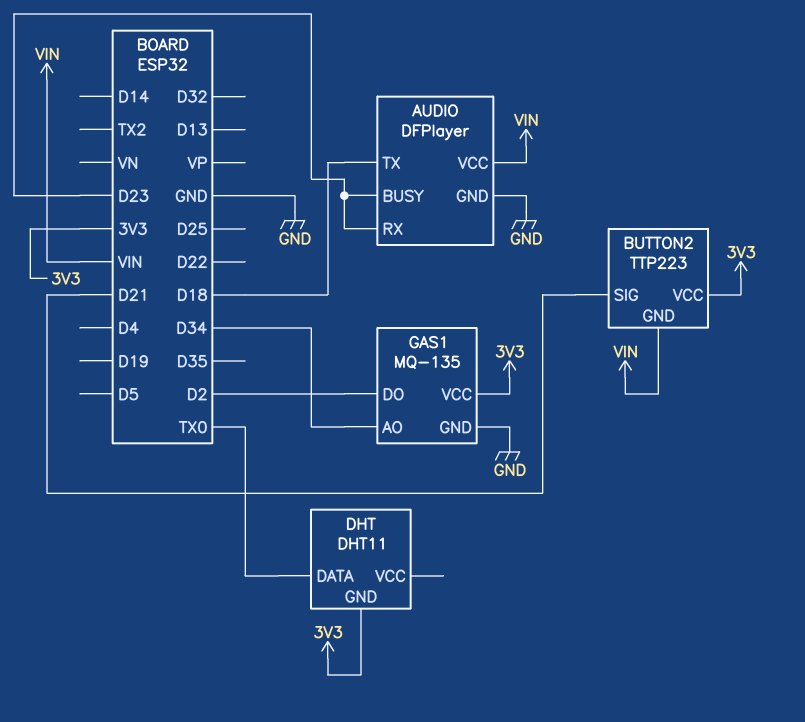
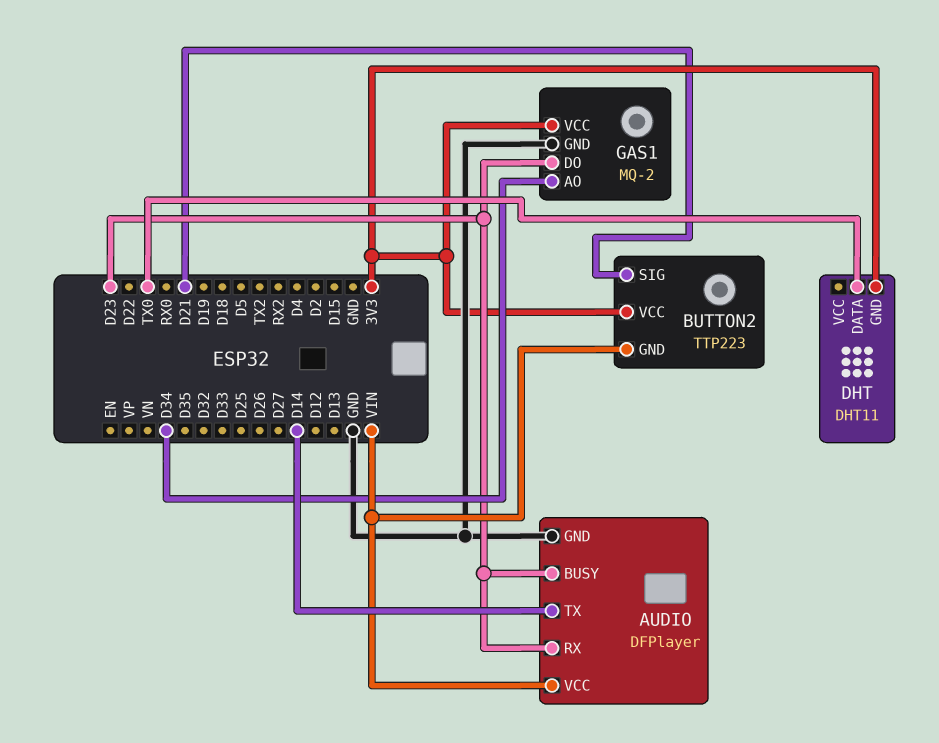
AUDIO pin TX: D18 -> D14
GAS1: MQ-135 -> MQ-2
GAS1 pin DO: D2 -> D23

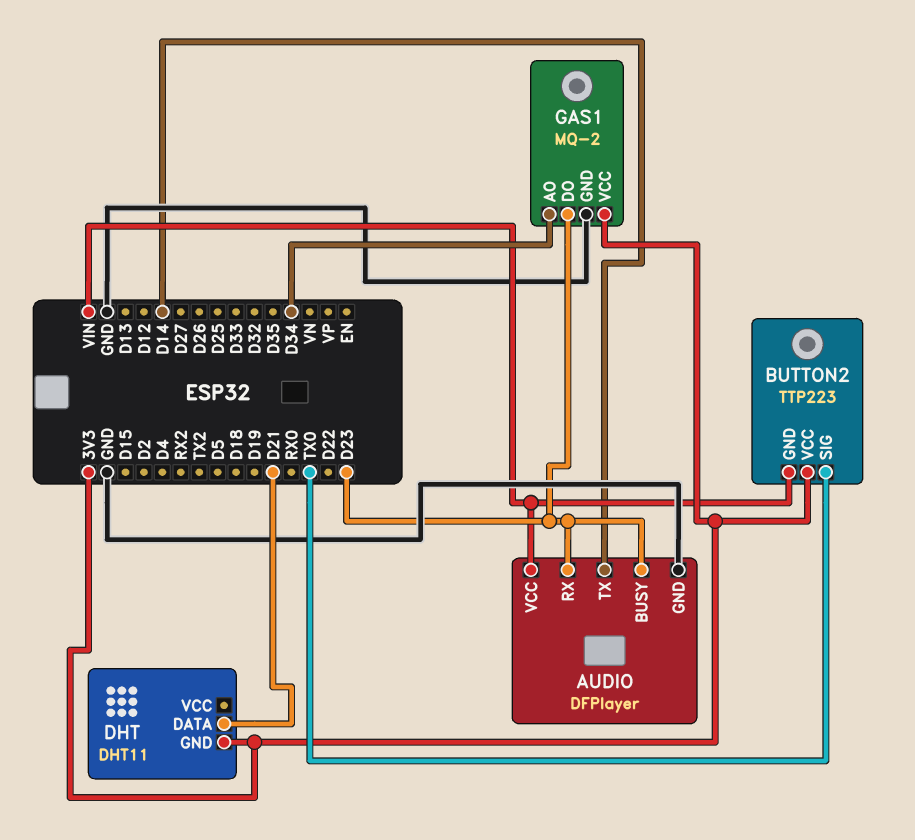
BUTTON2 pin SIG: D21 -> TX0
DHT pin DATA: TX0 -> D21

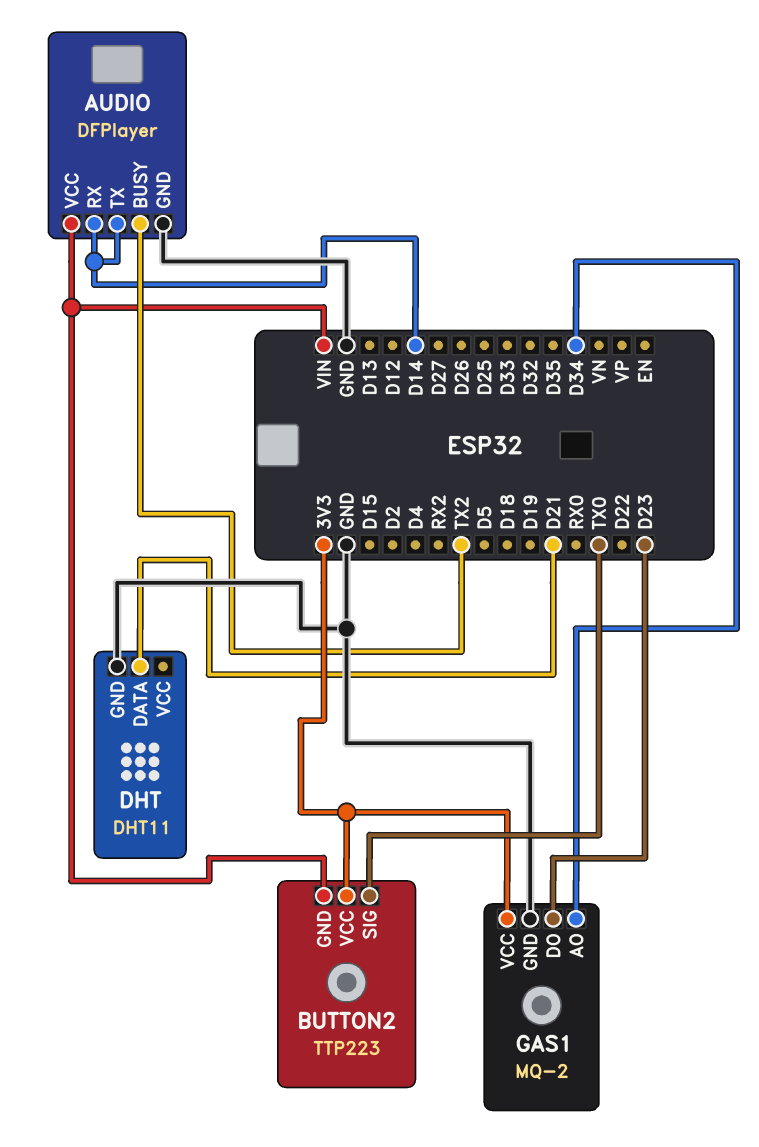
AUDIO pin BUSY: D23 -> TX2
AUDIO pin RX: D23 -> D14
DHT pin GND: 3V3 -> GND

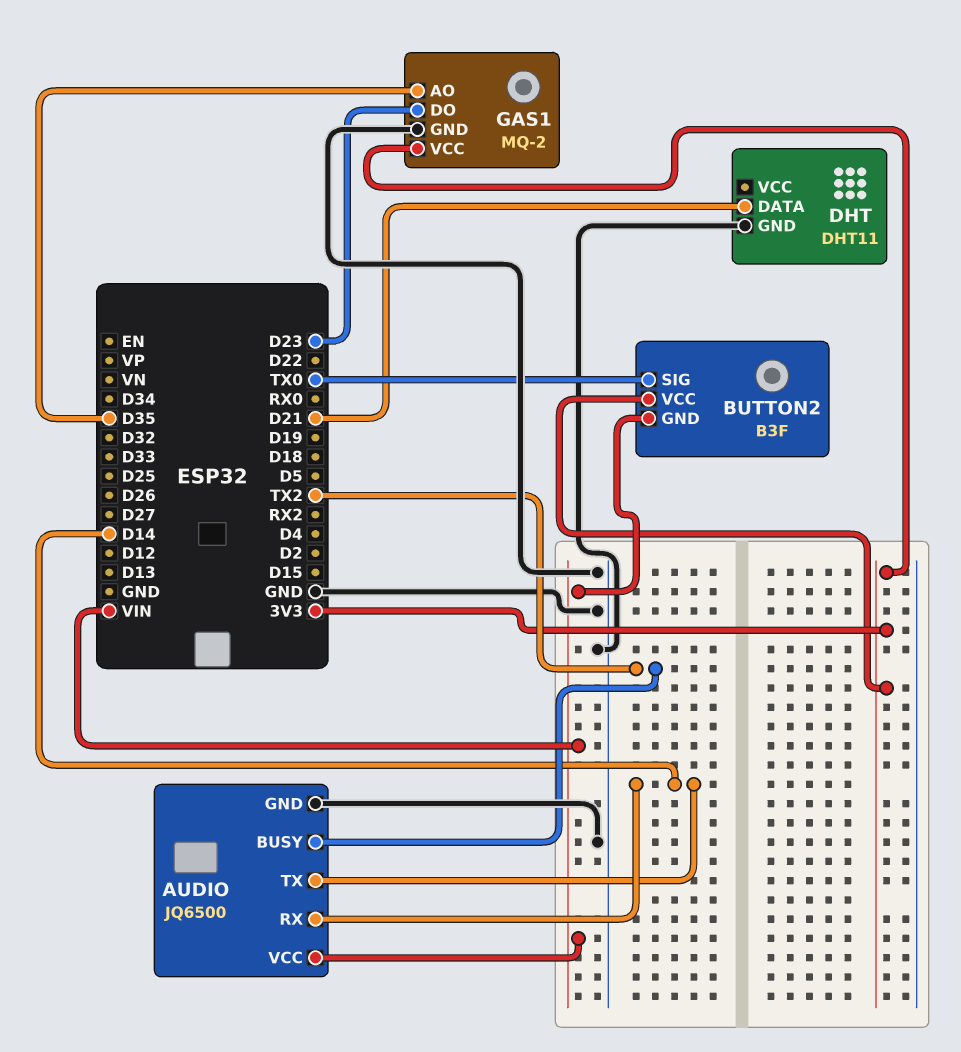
AUDIO: DFPlayer -> JQ6500
BUTTON2: TTP223 -> B3F
GAS1 pin AO: D34 -> D35

